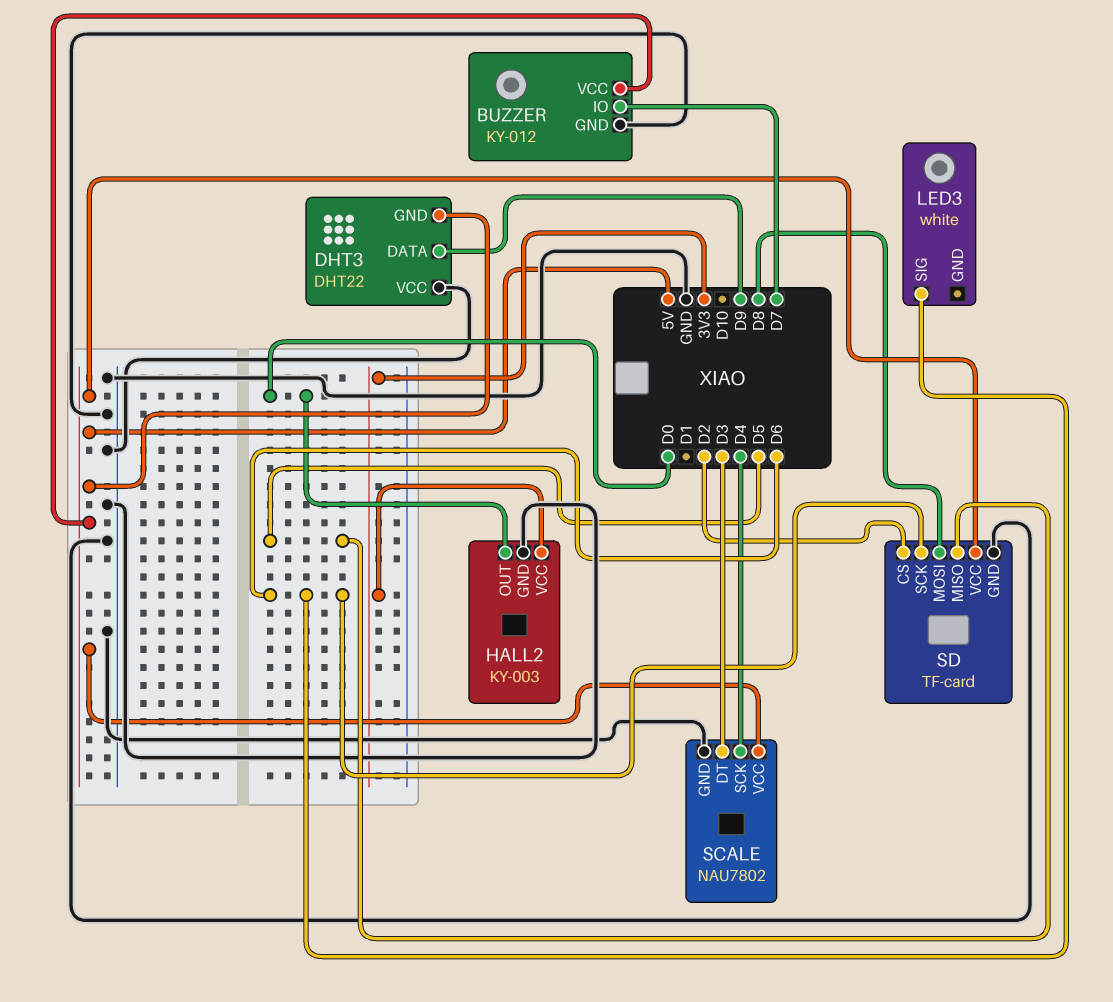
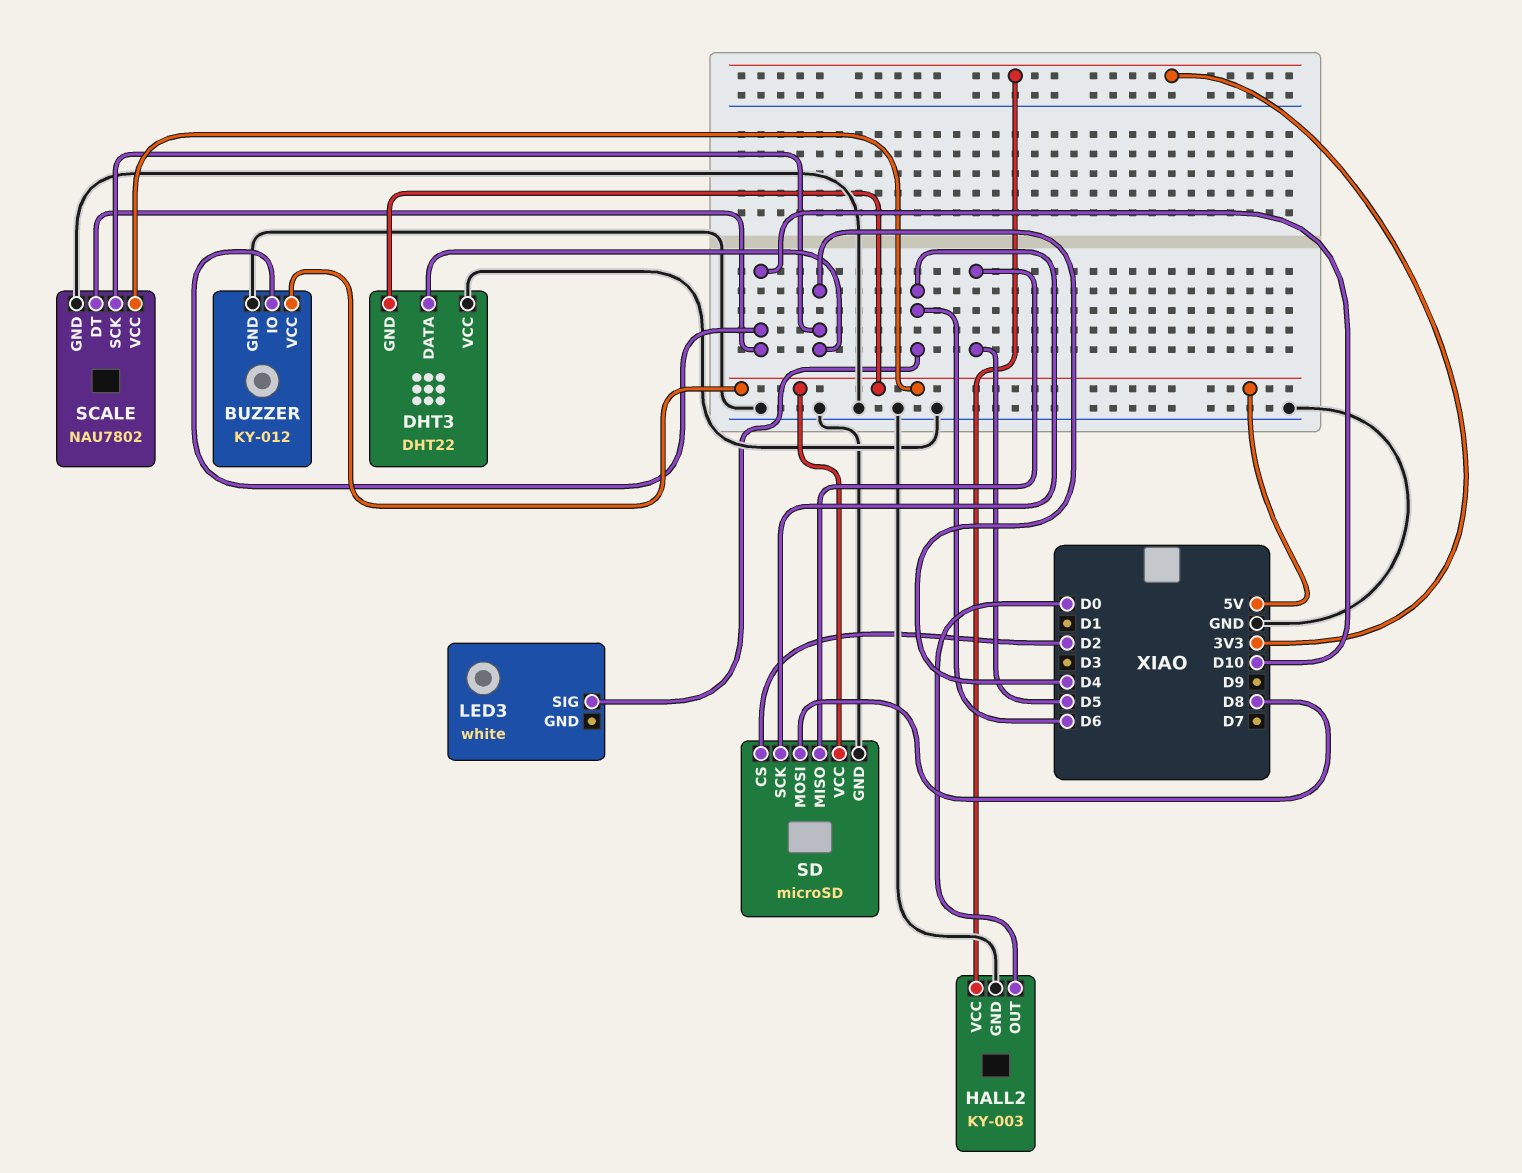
BUZZER pin IO: D7 -> D10
DHT3 pin DATA: D9 -> D4
SCALE pin DT: D3 -> D10
SD: TF-card -> microSD

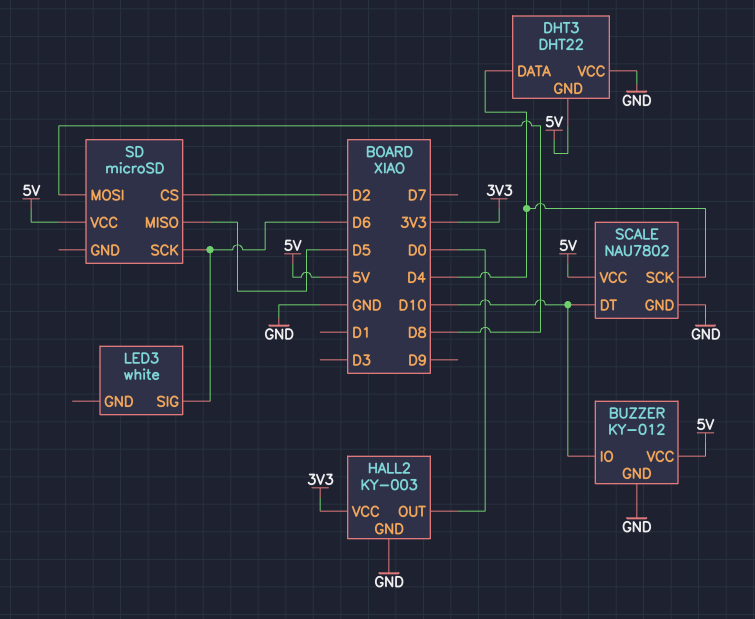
SD pin GND: GND -> none

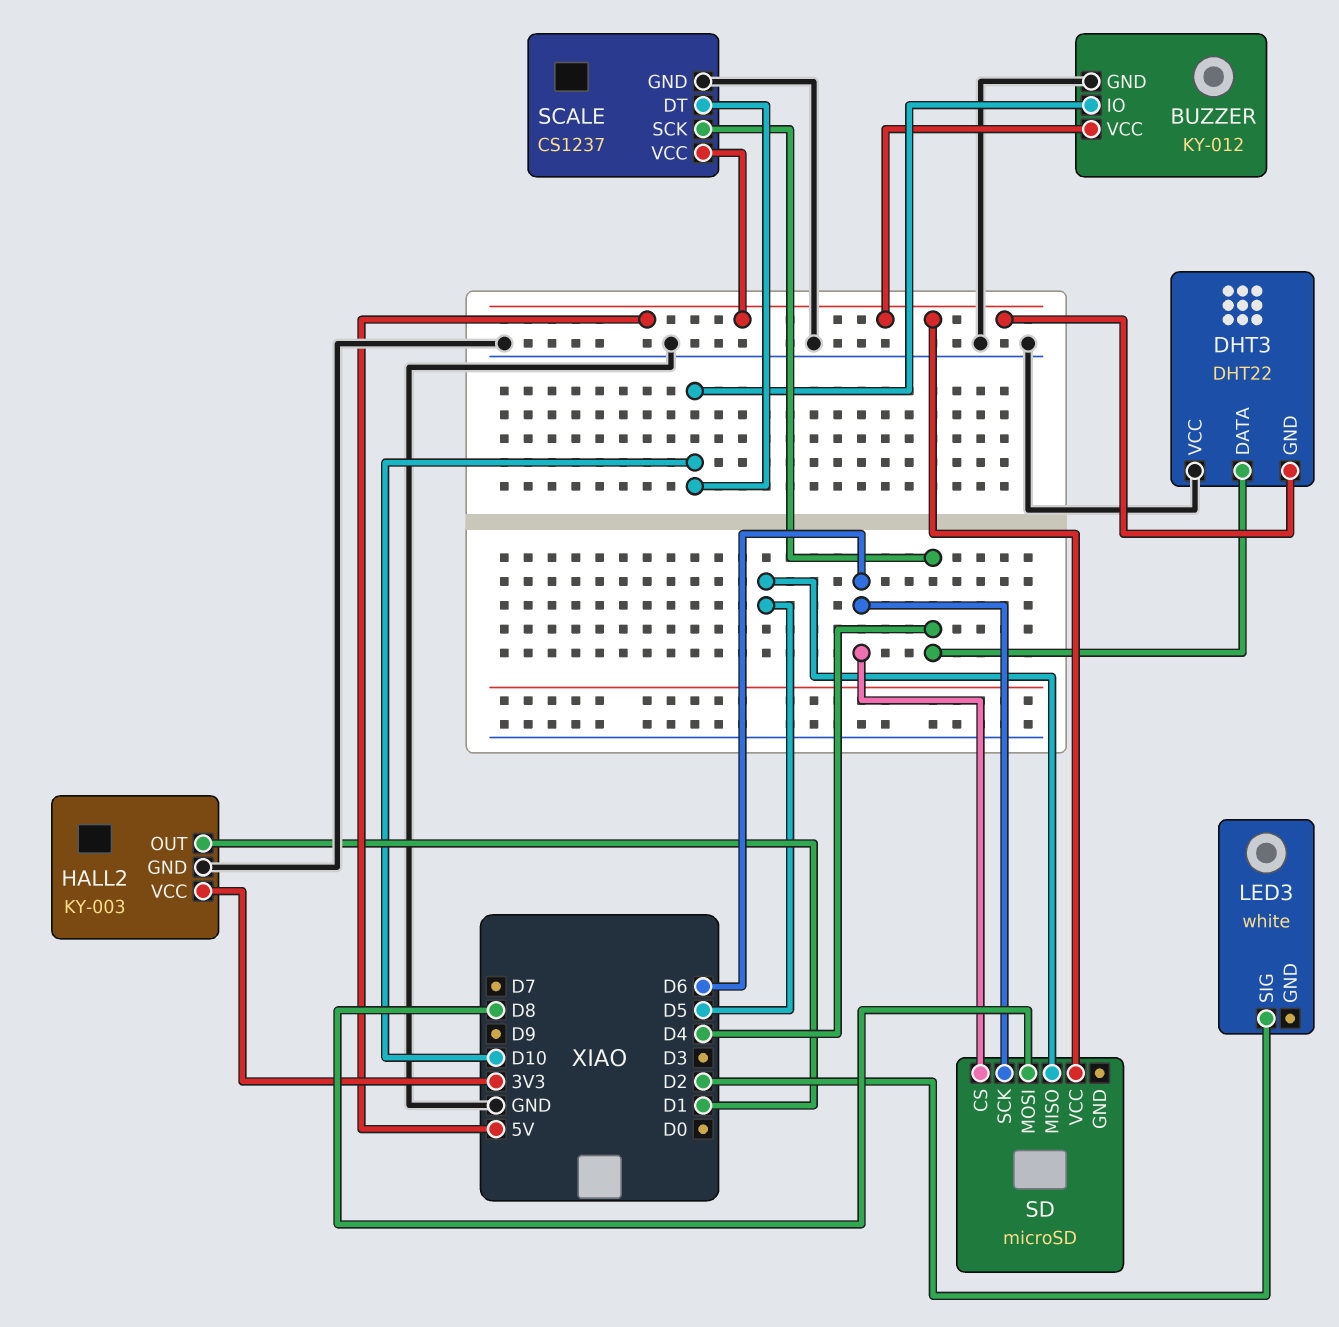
HALL2 pin OUT: D0 -> D1
LED3 pin SIG: D6 -> D2
SCALE: NAU7802 -> CS1237
SD pin CS: D2 -> D6

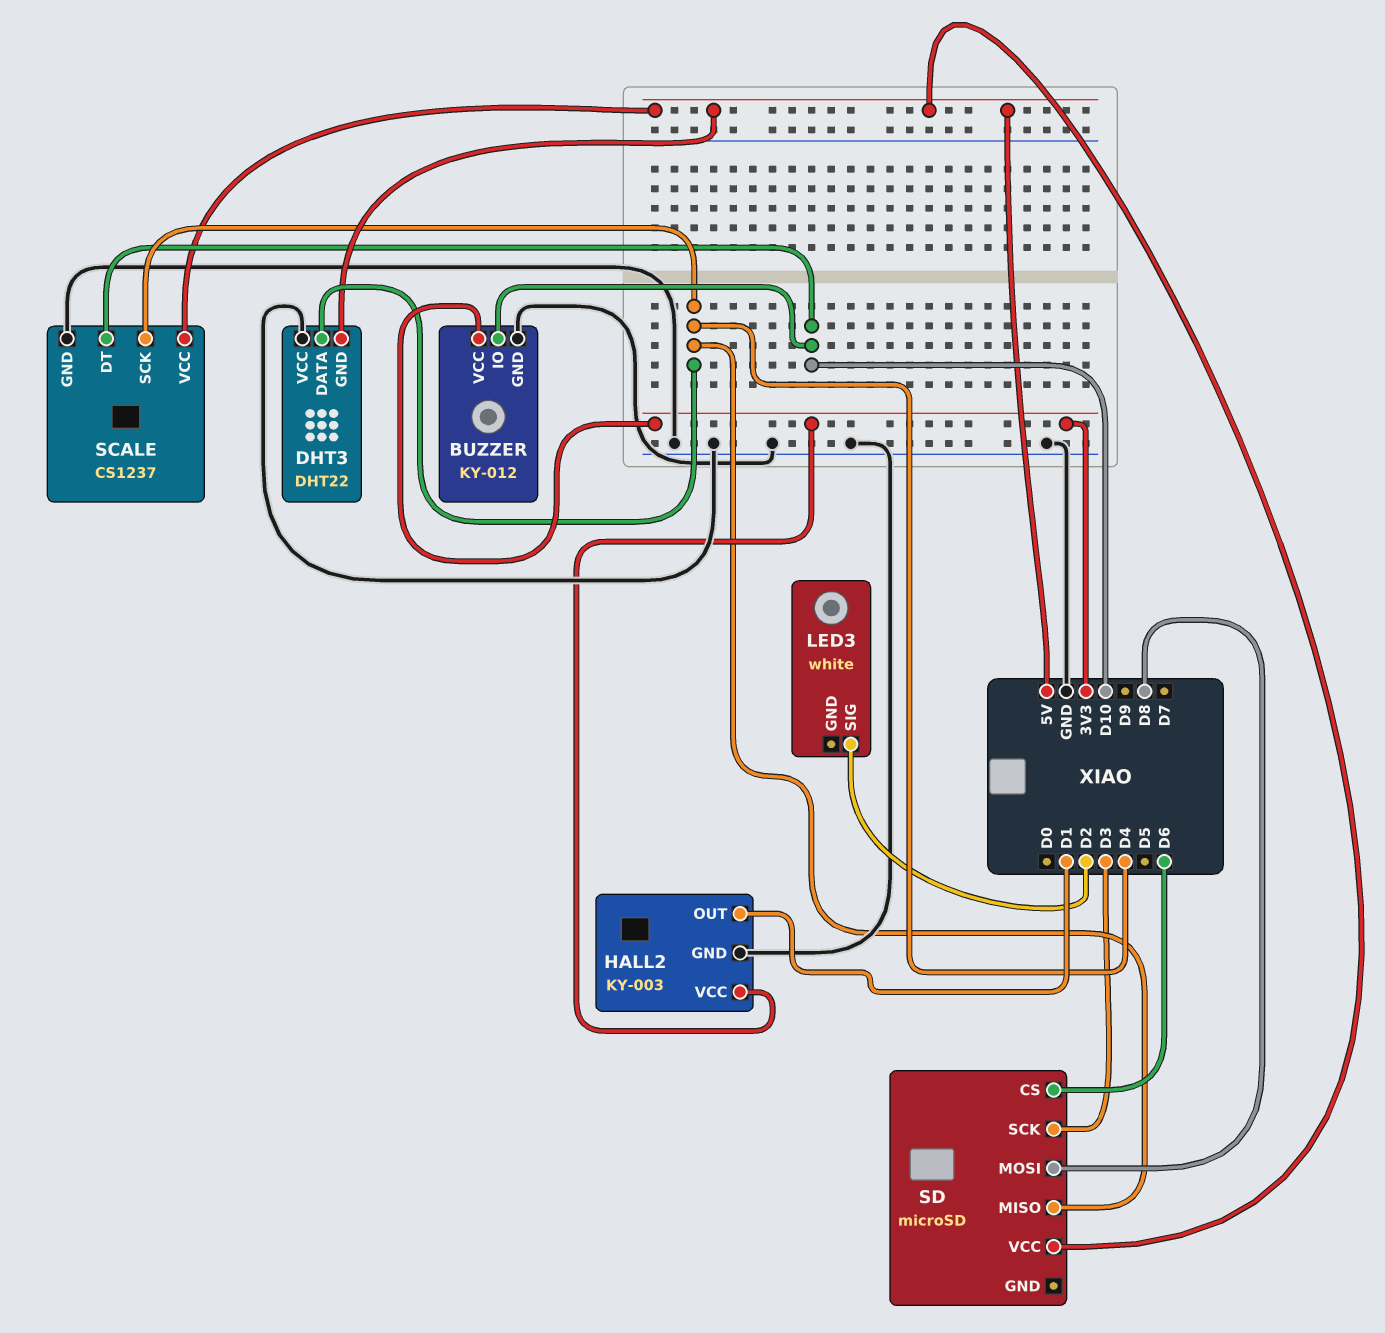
BUZZER pin VCC: 5V -> 3V3
SD pin MISO: D5 -> D4
SD pin SCK: D6 -> D3

